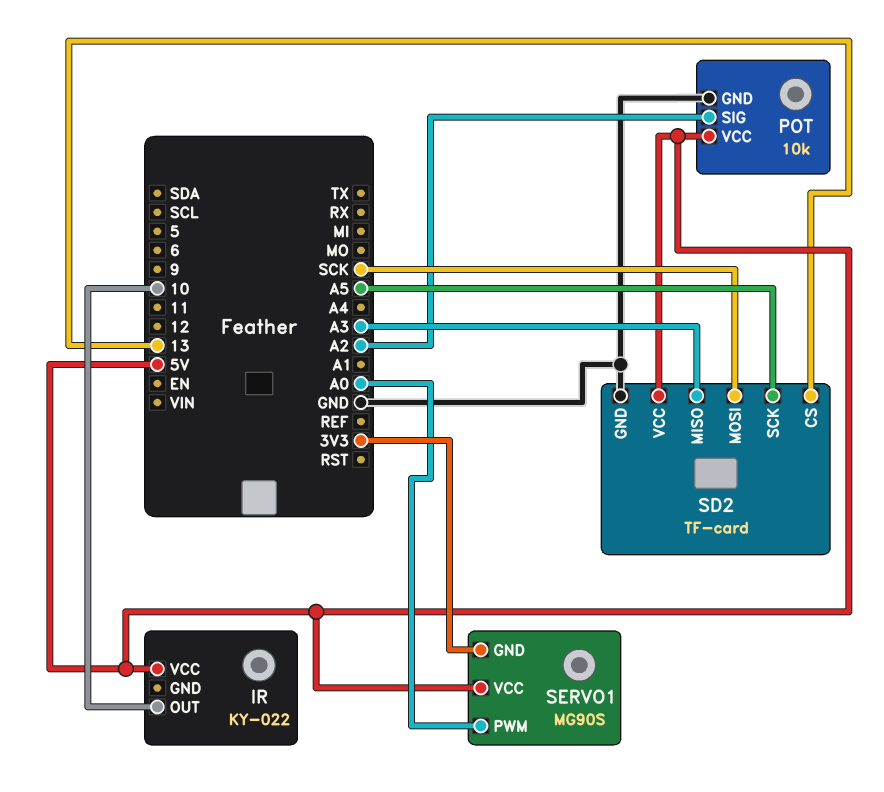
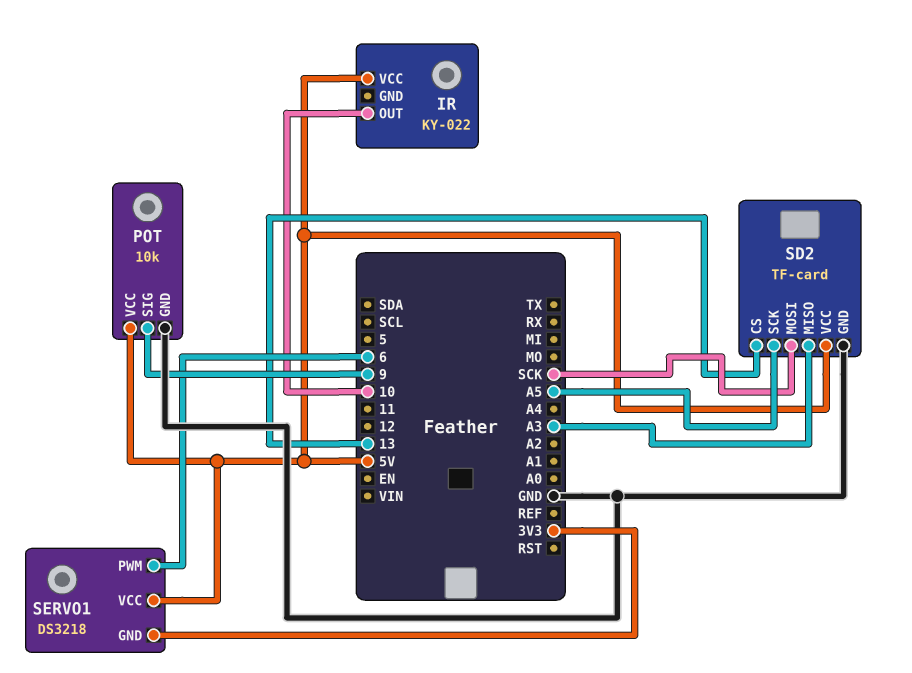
POT pin SIG: A2 -> 9
SERVO1: MG90S -> DS3218
SERVO1 pin PWM: A0 -> 6

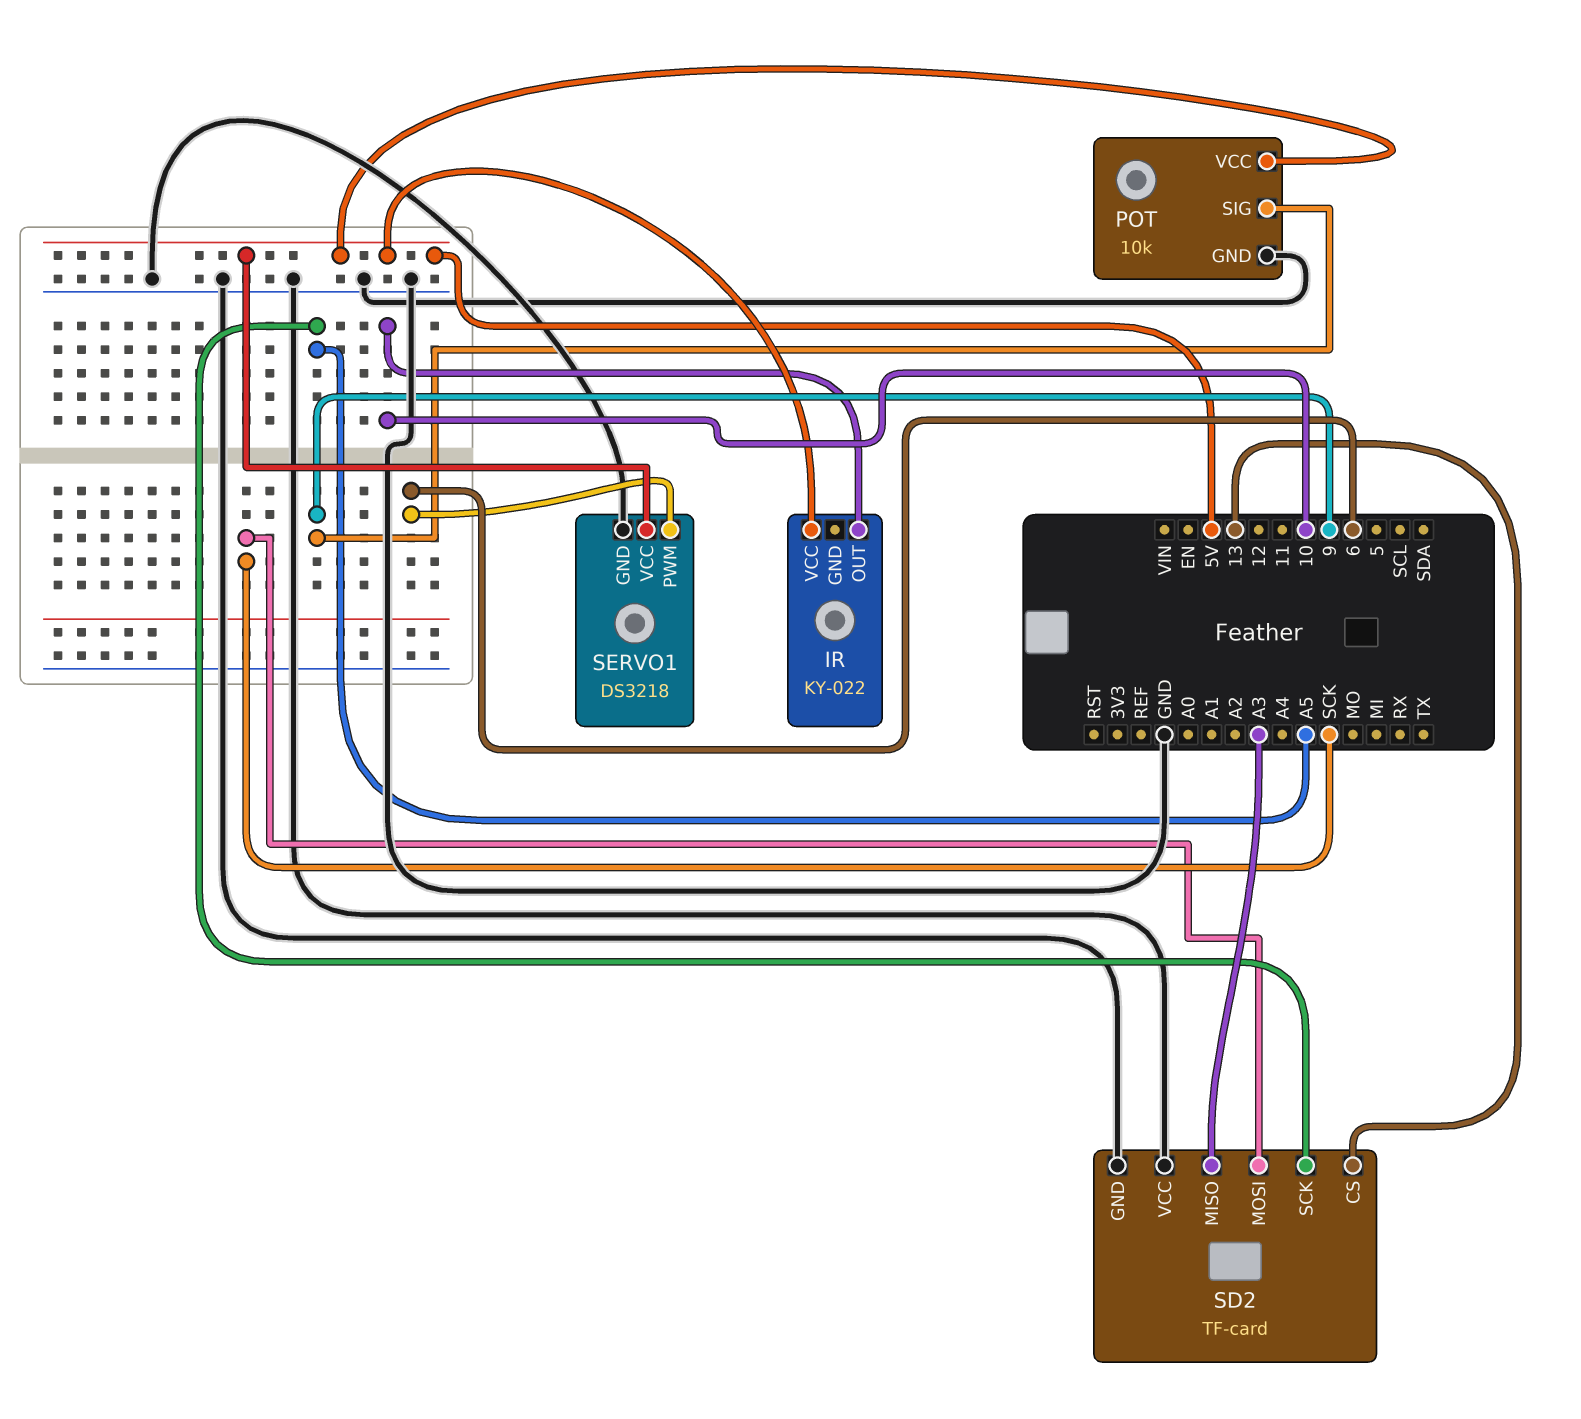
SD2 pin VCC: 5V -> GND
SERVO1 pin GND: 3V3 -> GND

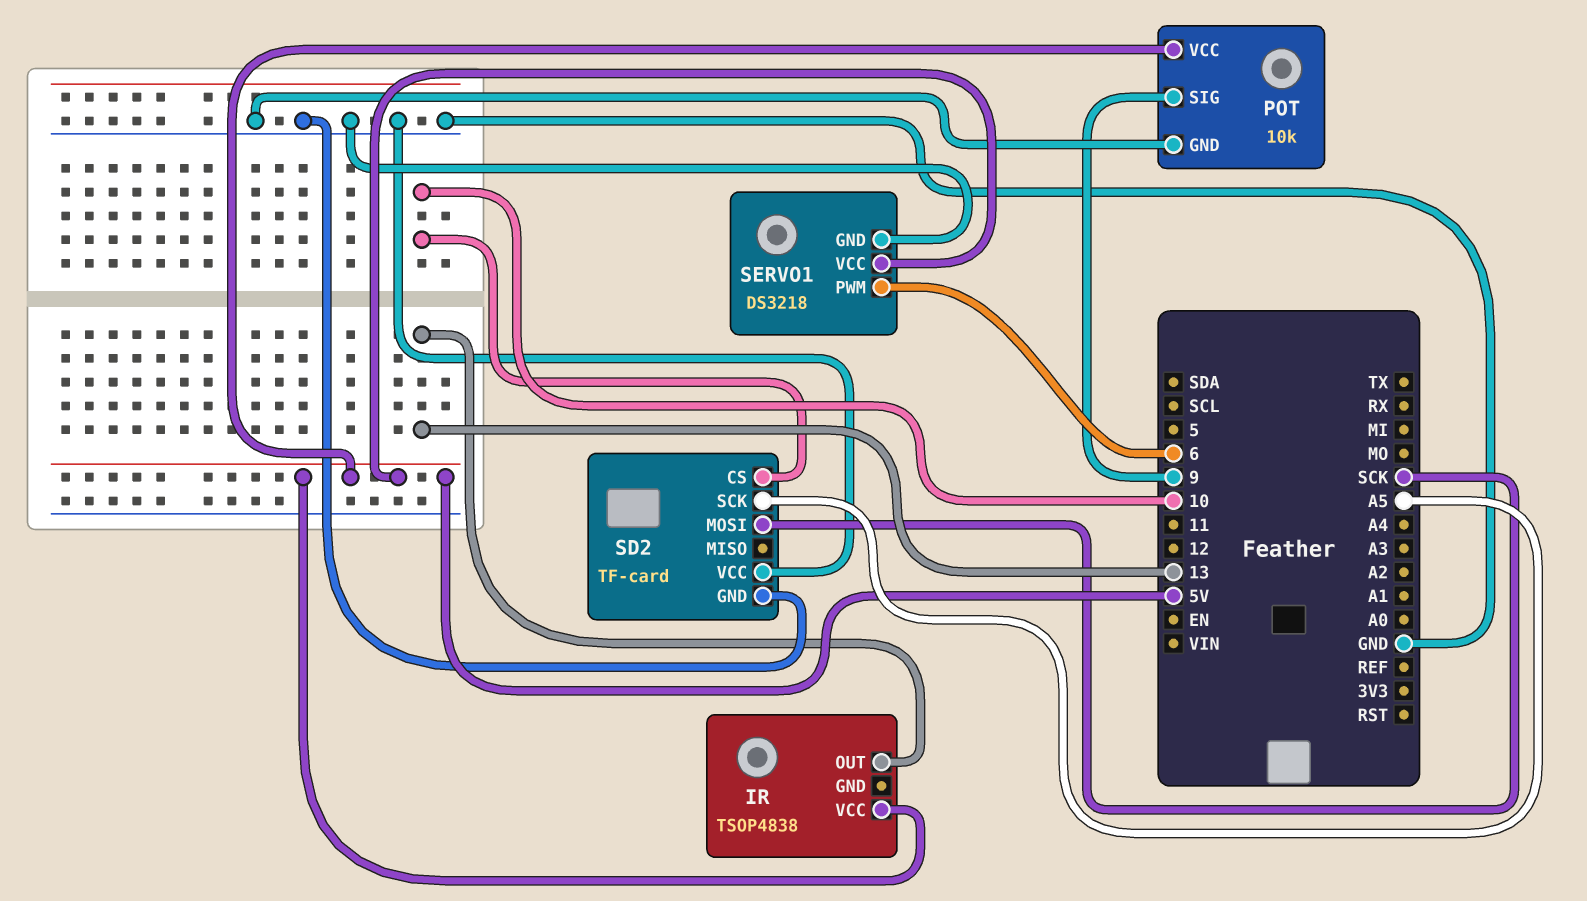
IR: KY-022 -> TSOP4838
IR pin OUT: 10 -> 13
SD2 pin CS: 13 -> 10
SD2 pin MISO: A3 -> none

